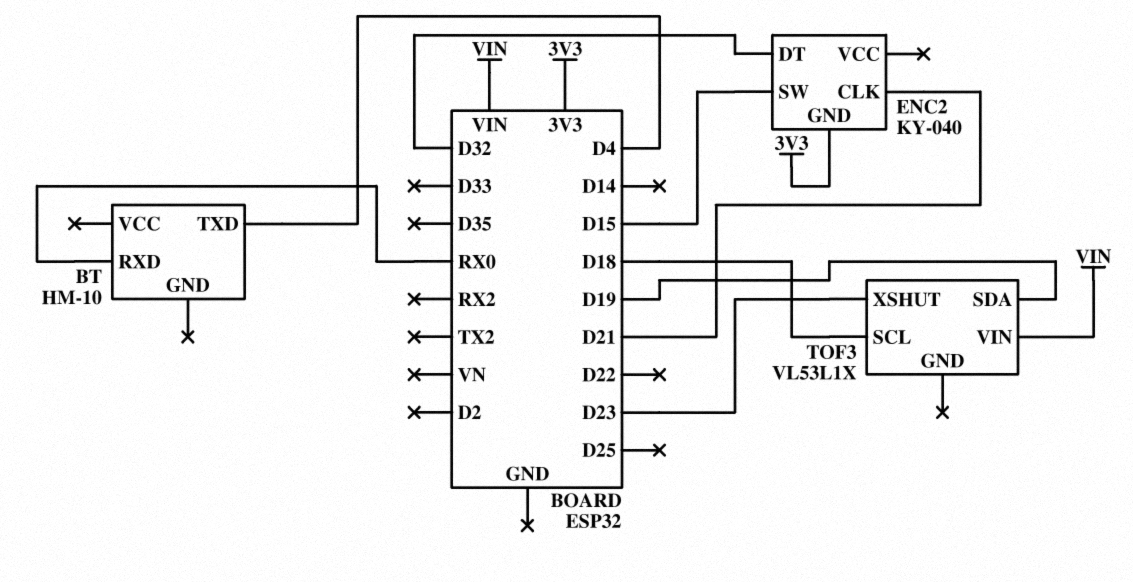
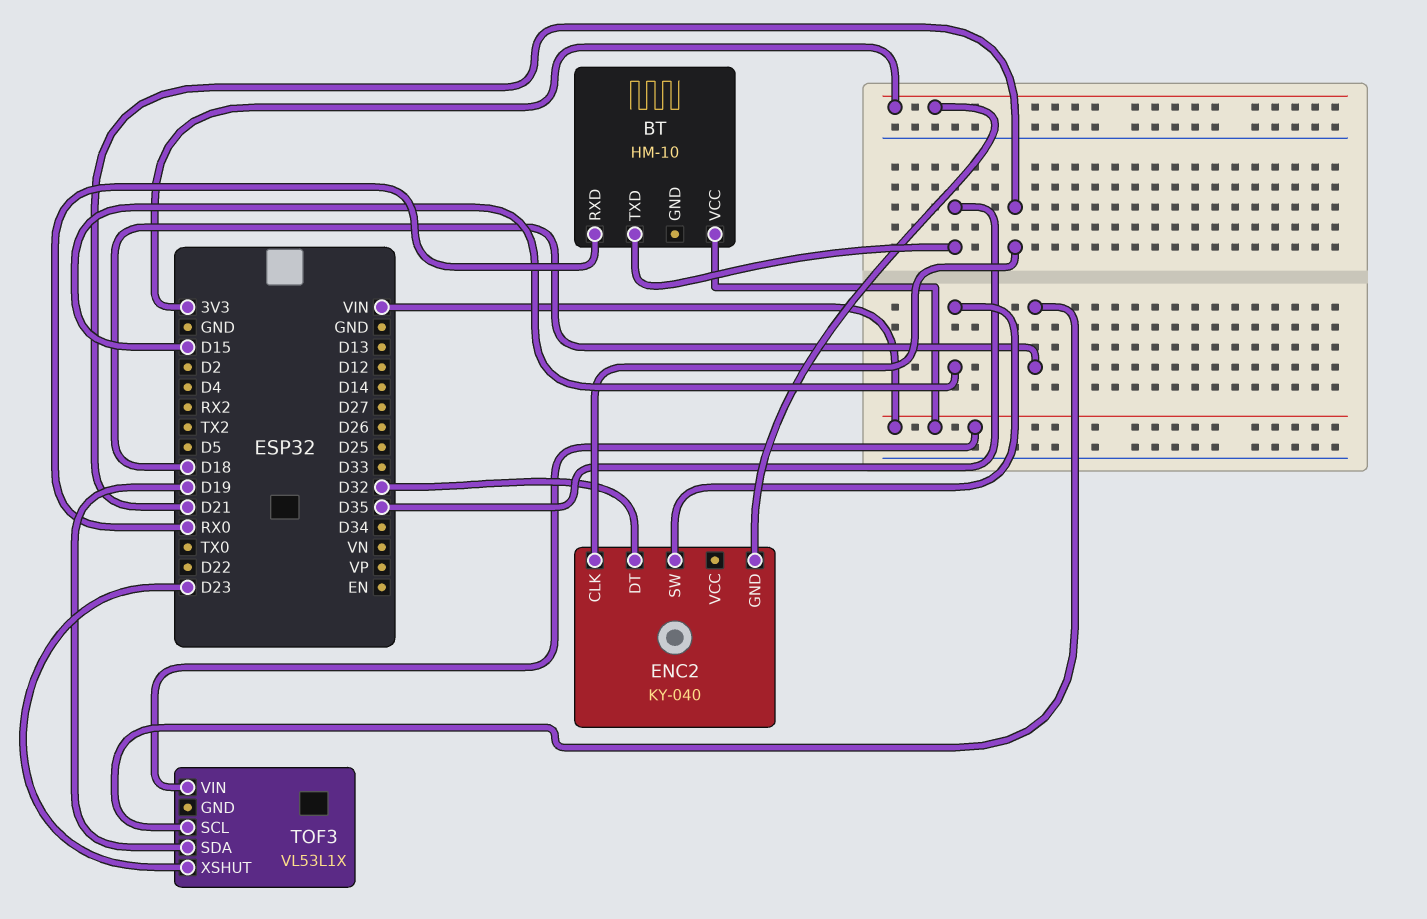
BT pin TXD: D4 -> D35
BT pin VCC: none -> VIN

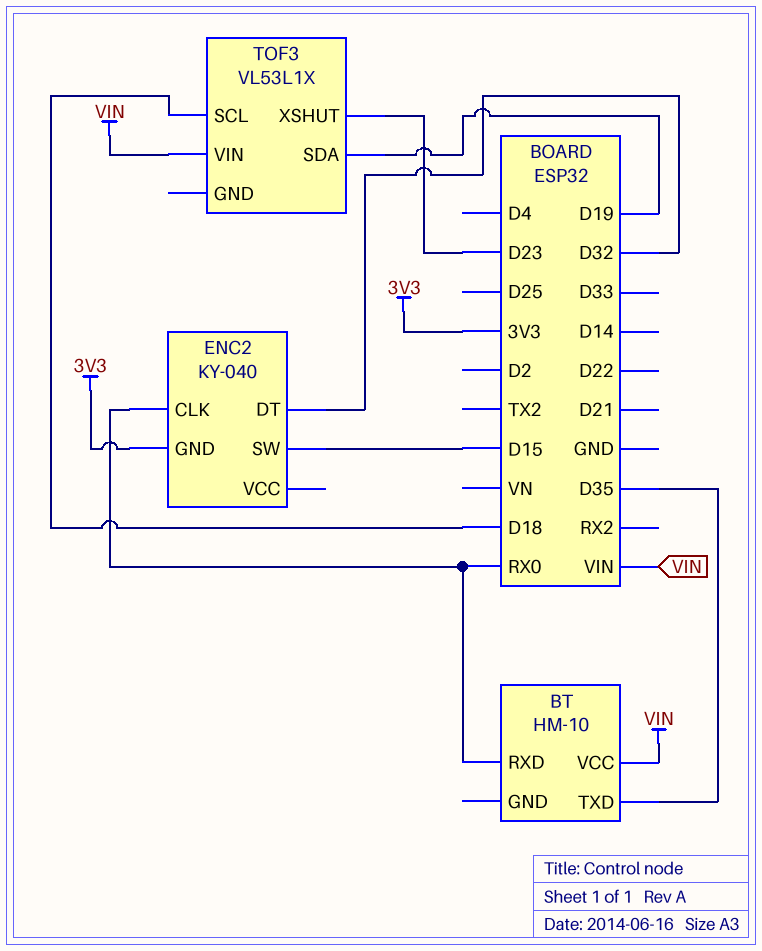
ENC2 pin CLK: D21 -> RX0

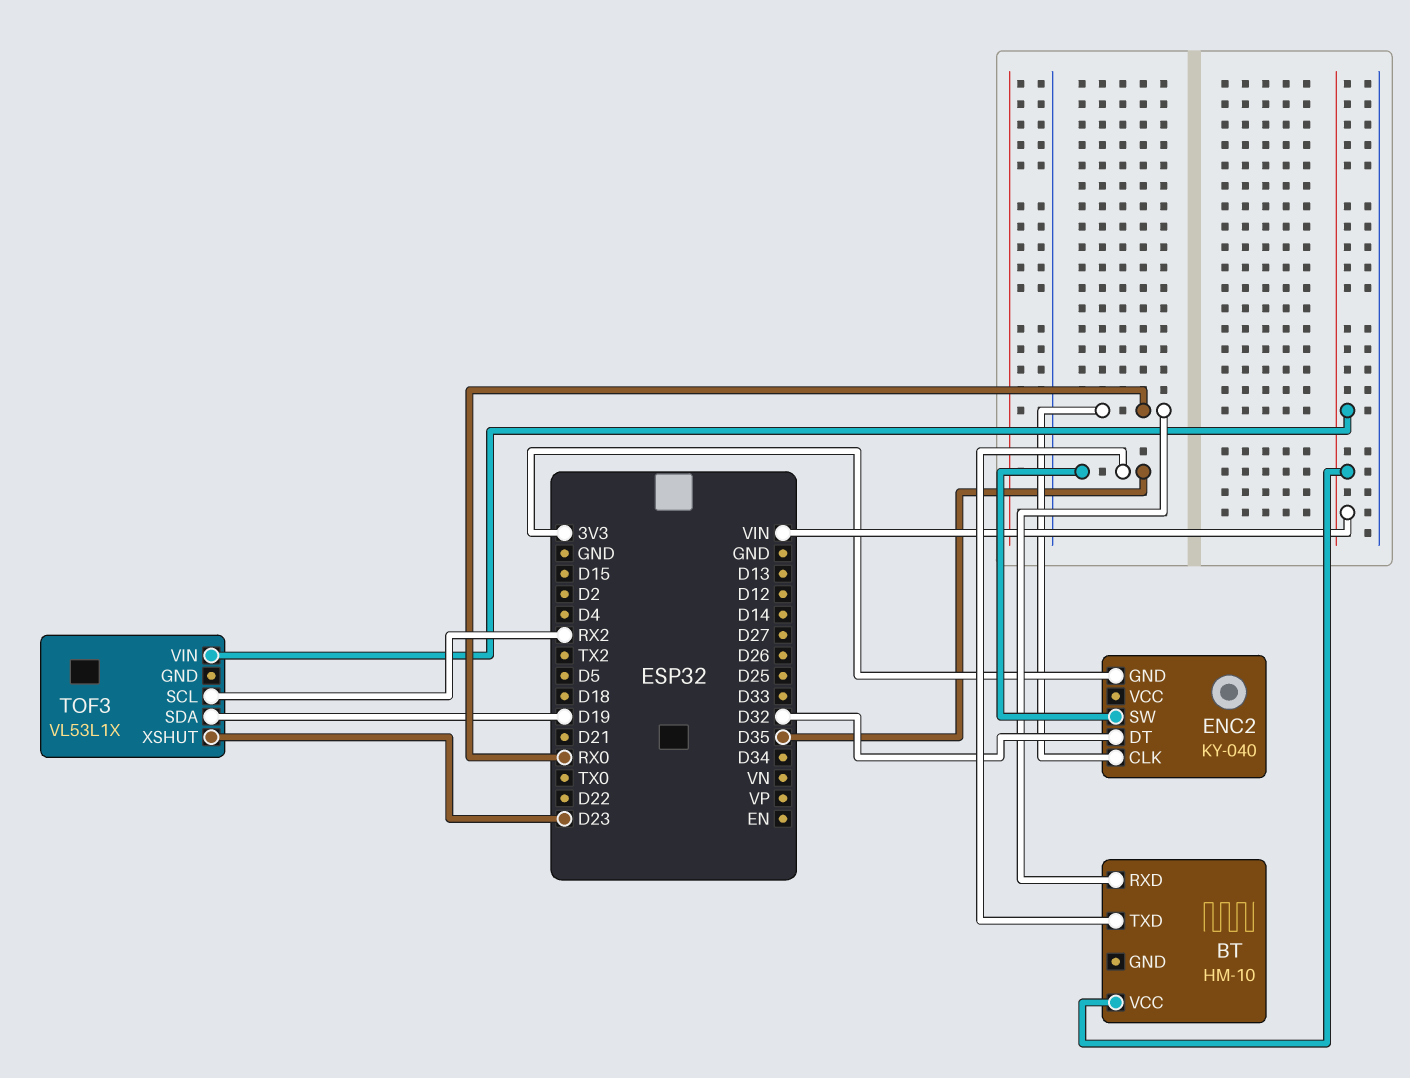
ENC2 pin SW: D15 -> D35
TOF3 pin SCL: D18 -> RX2

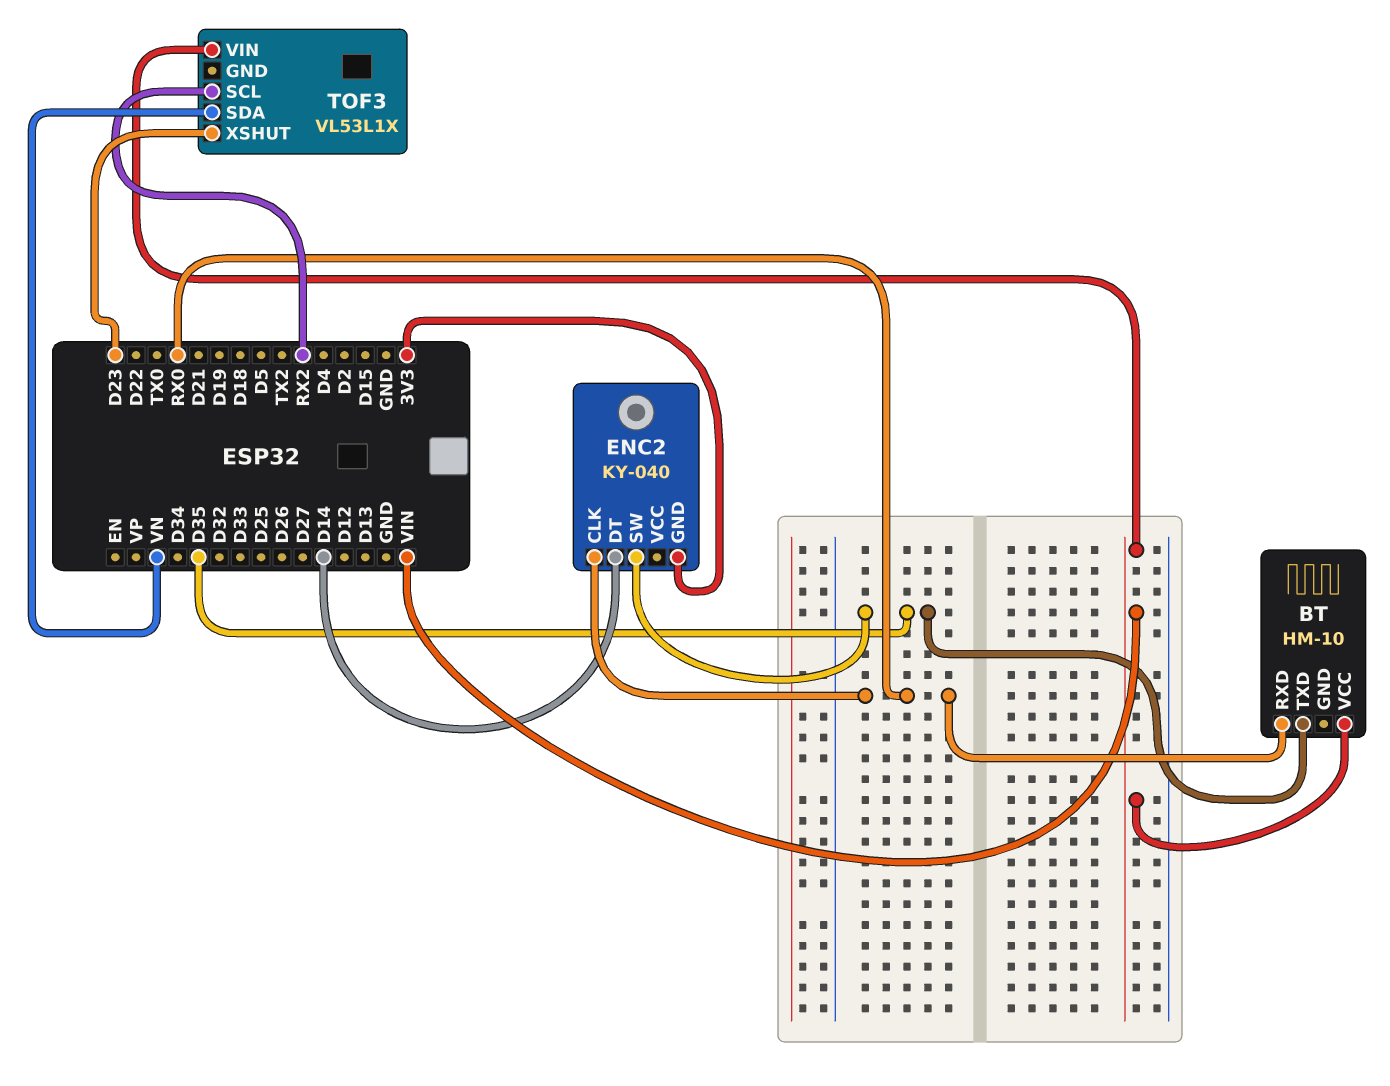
ENC2 pin DT: D32 -> D14
TOF3 pin SDA: D19 -> VN

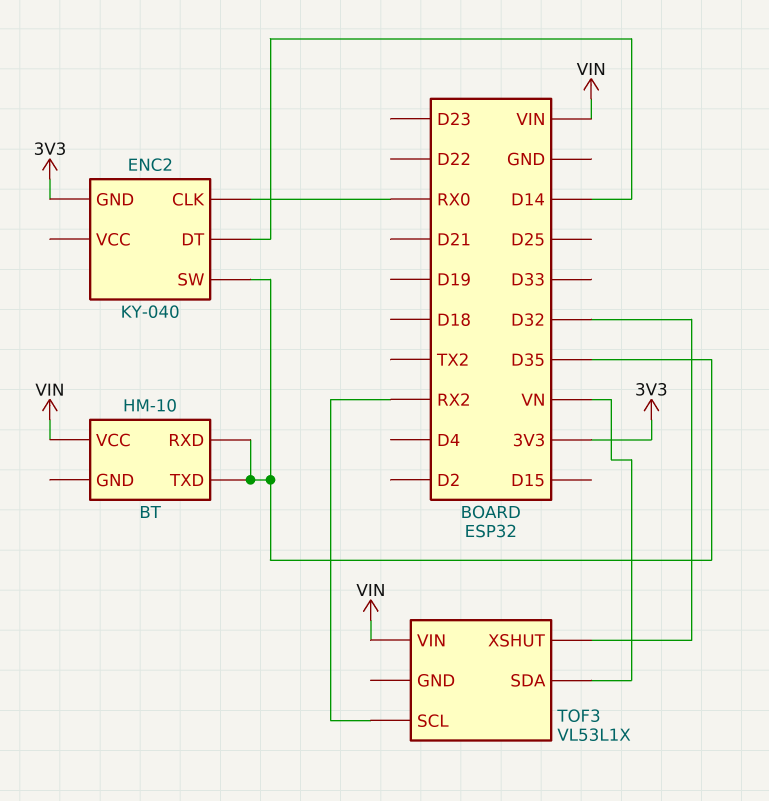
BT pin RXD: RX0 -> D35
TOF3 pin XSHUT: D23 -> D32

